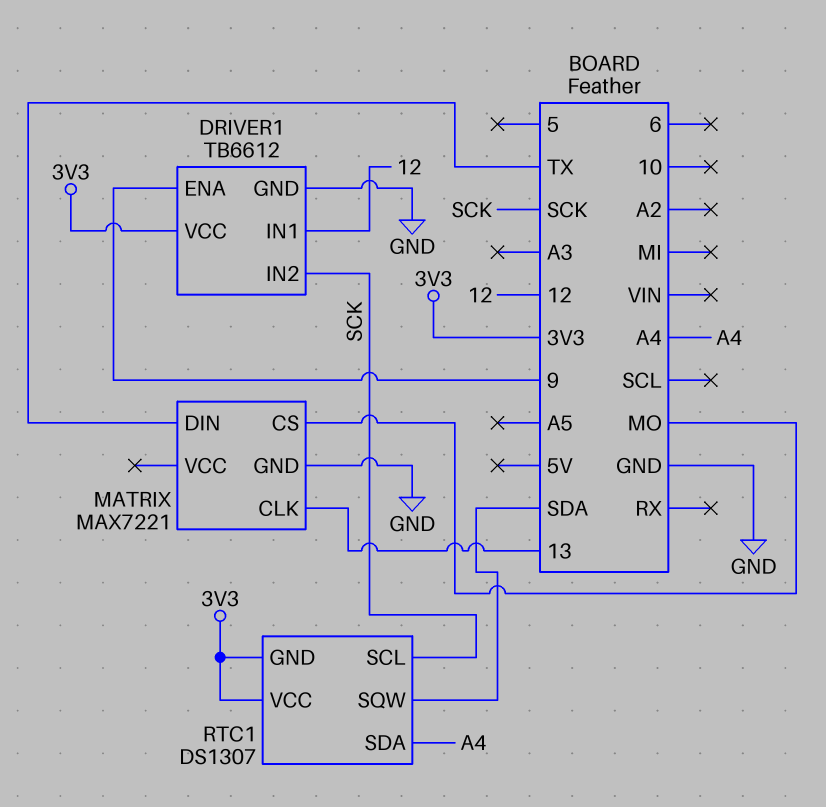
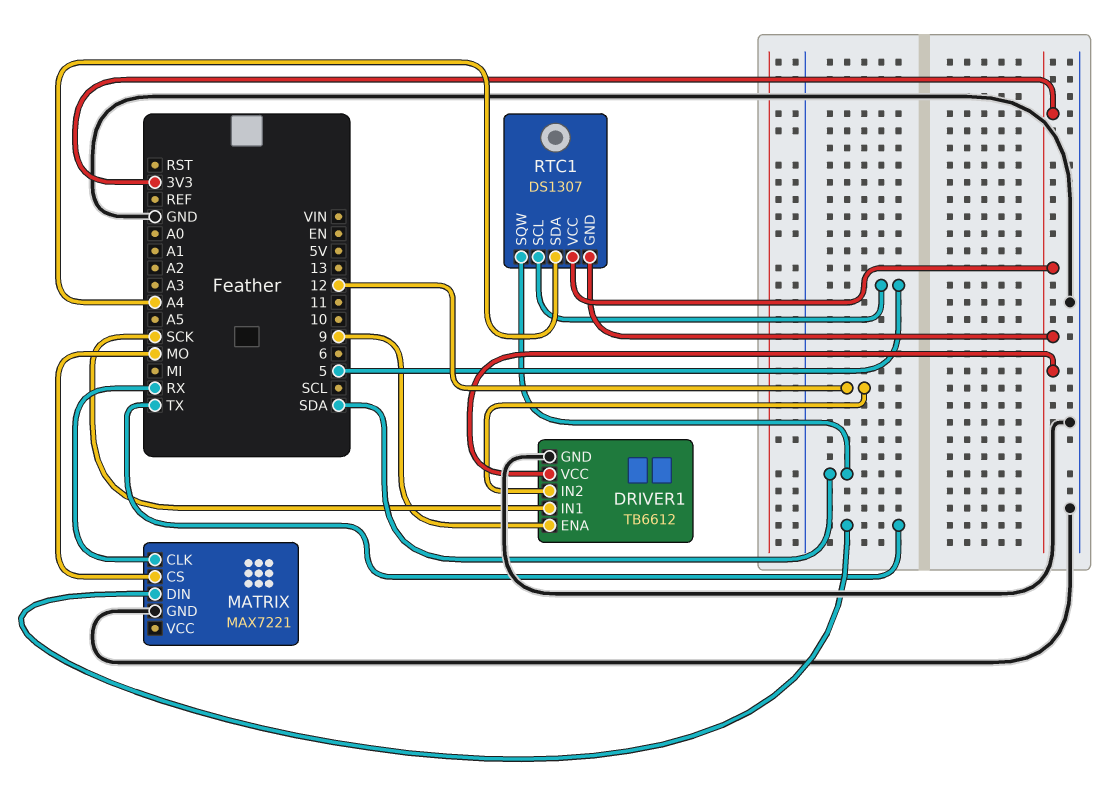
DRIVER1 pin IN1: 12 -> SCK
DRIVER1 pin IN2: SCK -> 12
MATRIX pin CLK: 13 -> RX
RTC1 pin SCL: SCK -> 5

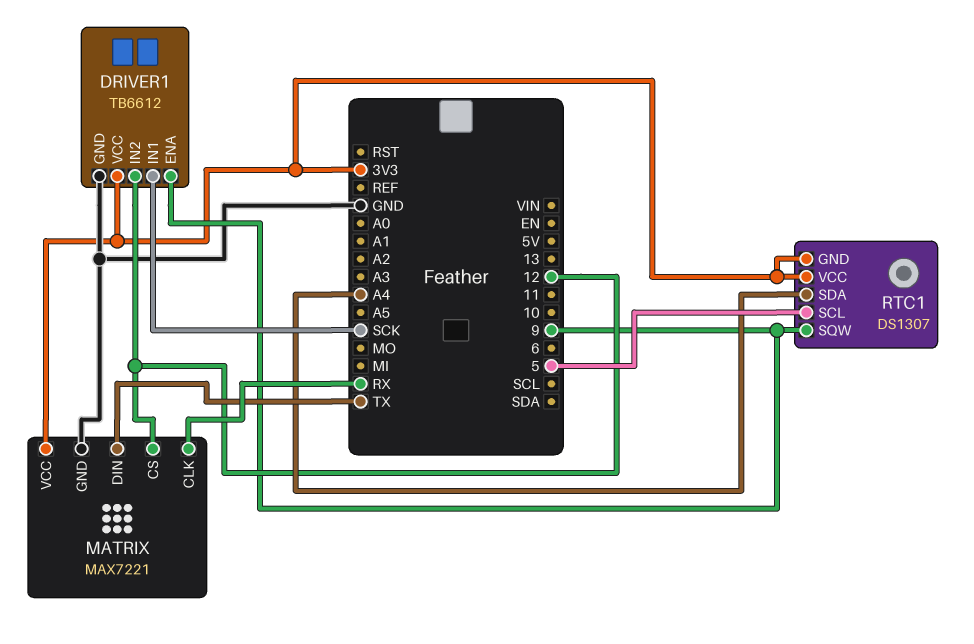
MATRIX pin CS: MO -> 12
MATRIX pin VCC: none -> 3V3
RTC1 pin SQW: SDA -> 9

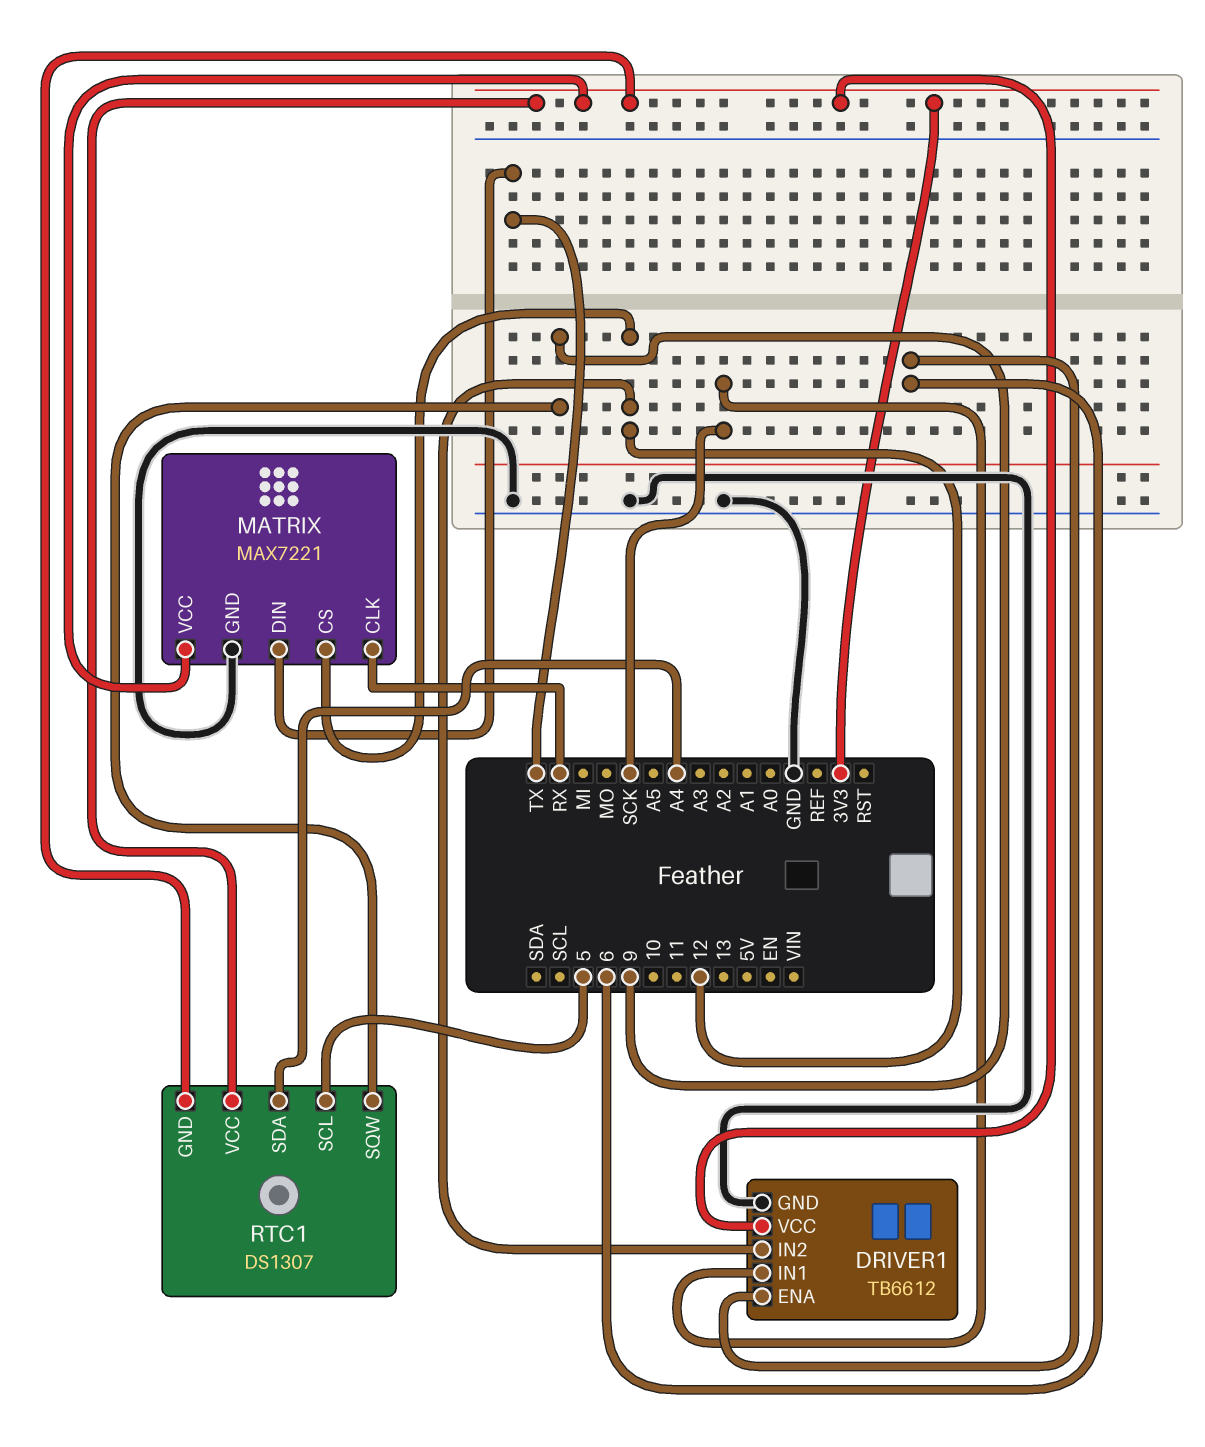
DRIVER1 pin ENA: 9 -> 6

